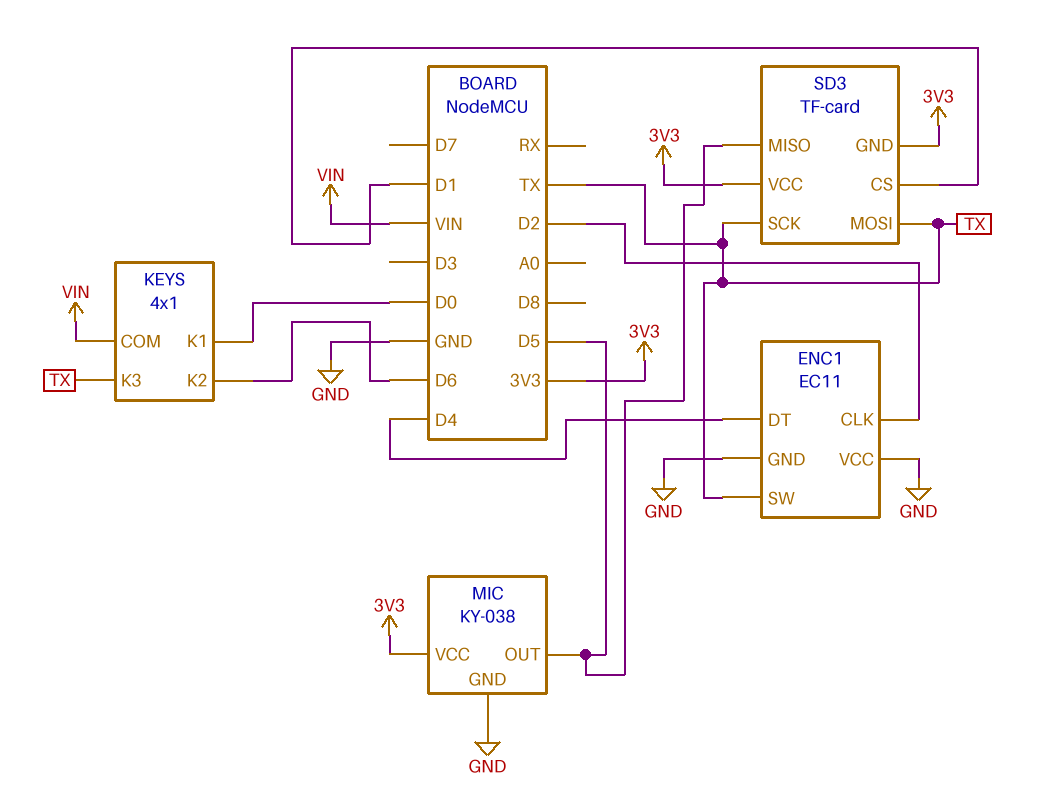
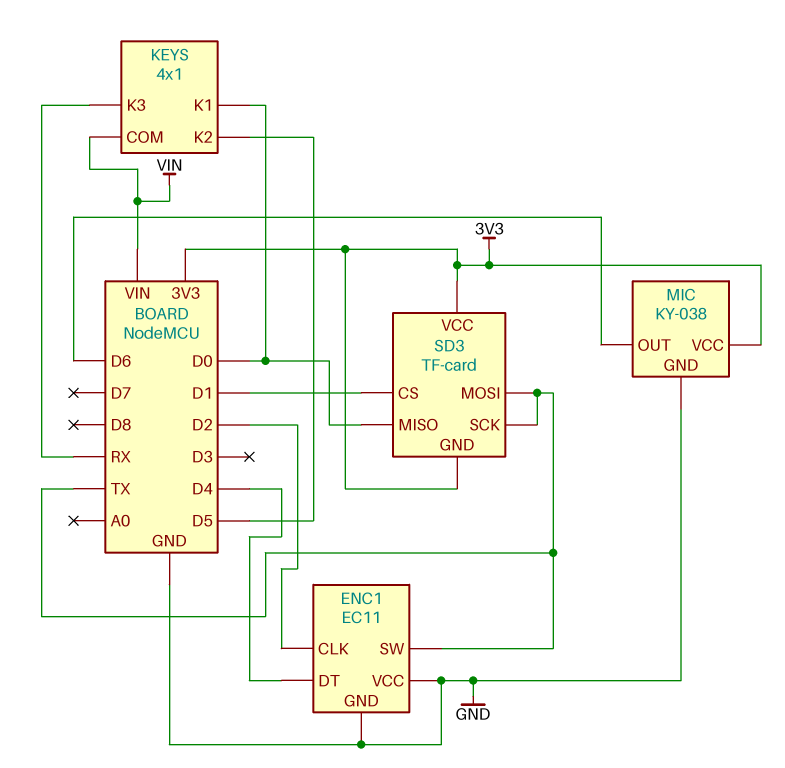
KEYS pin K2: D6 -> D5
KEYS pin K3: TX -> RX
MIC pin OUT: D5 -> D6
SD3 pin MISO: D5 -> D0

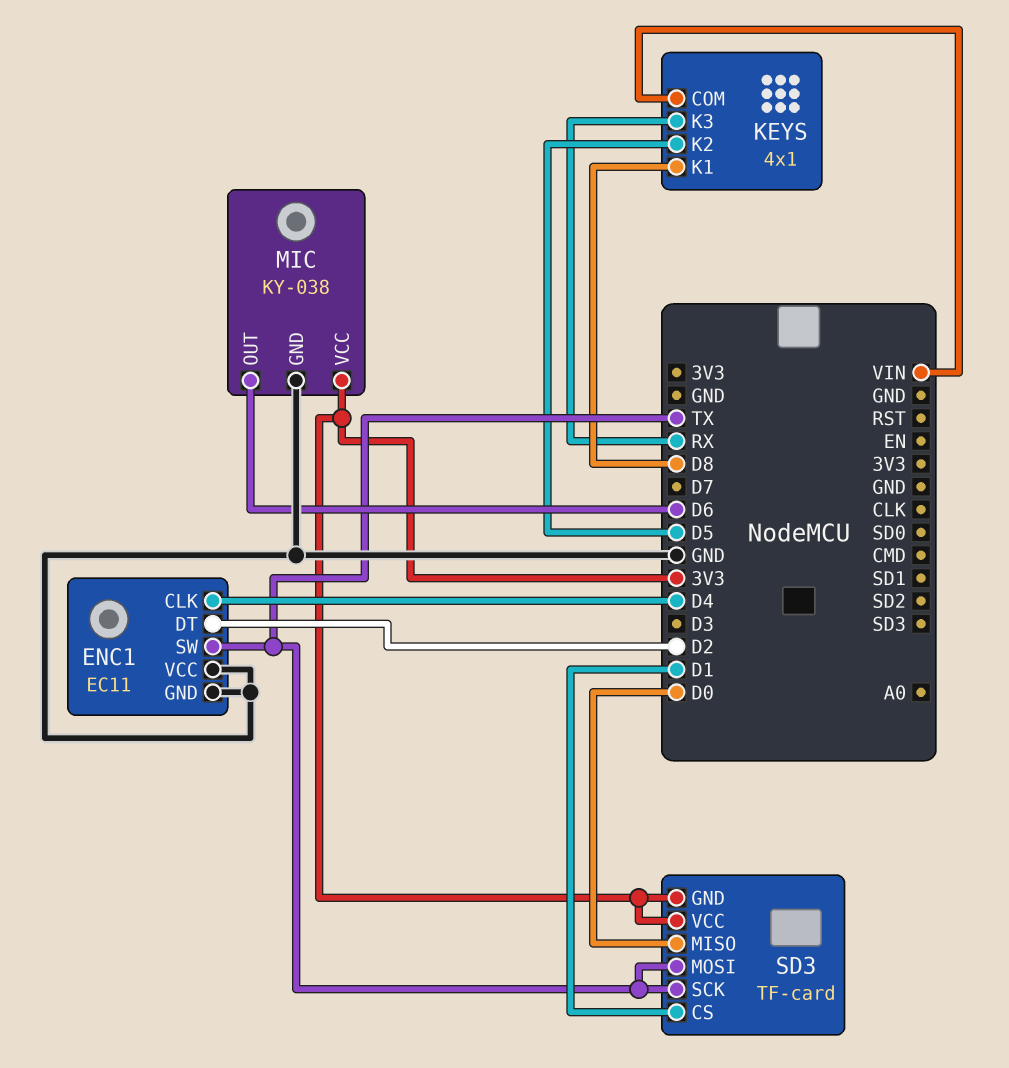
ENC1 pin CLK: D2 -> D4
ENC1 pin DT: D4 -> D2
KEYS pin K1: D0 -> D8

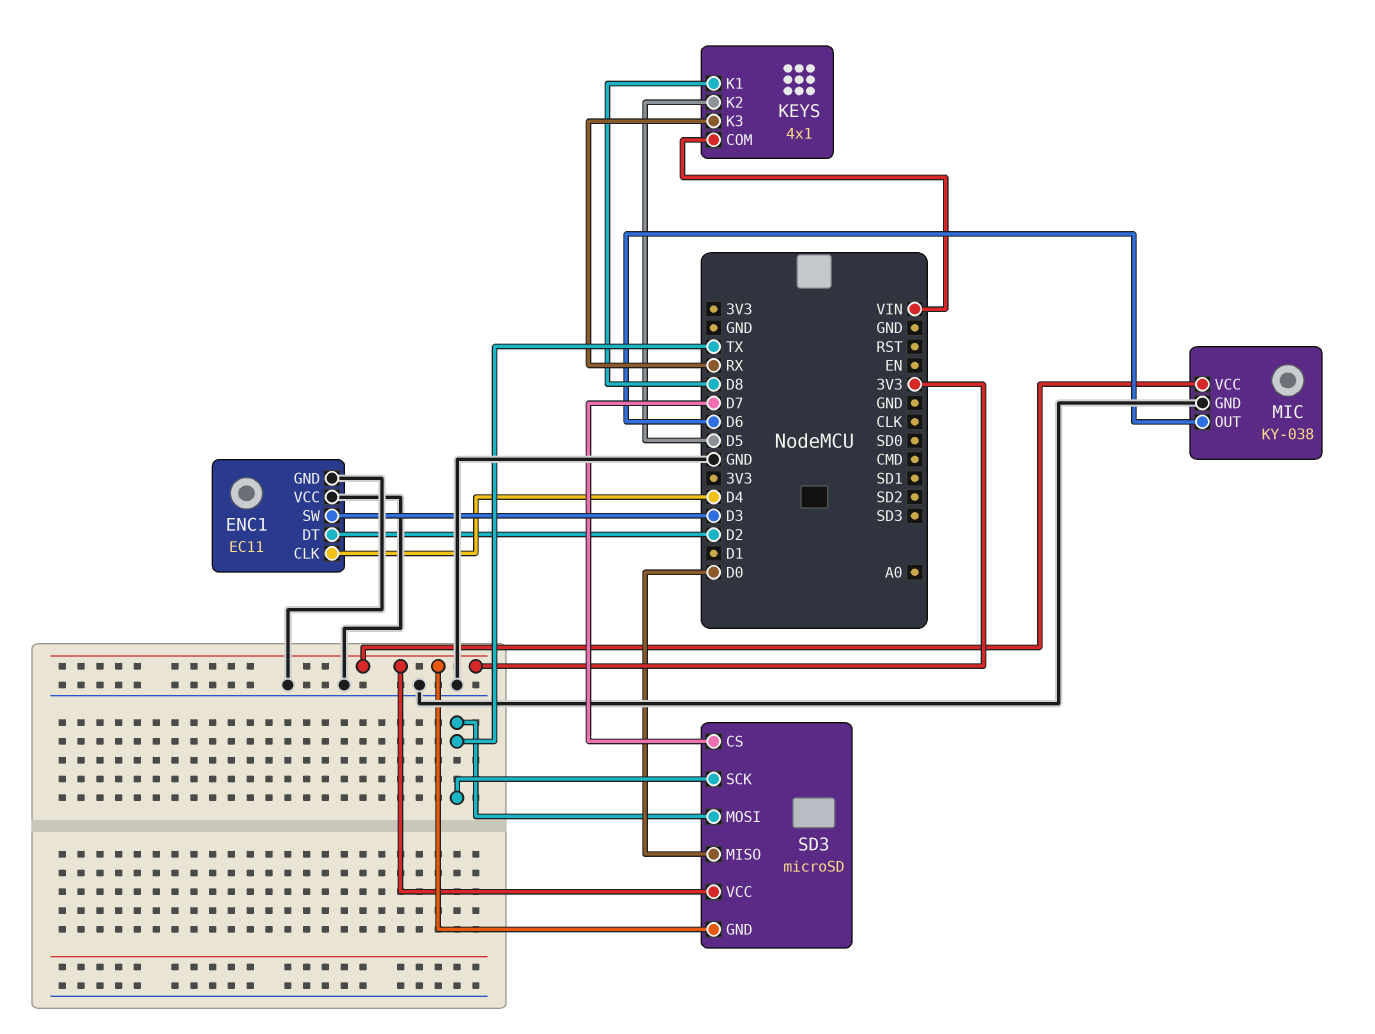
ENC1 pin SW: TX -> D3
SD3: TF-card -> microSD
SD3 pin CS: D1 -> D7

